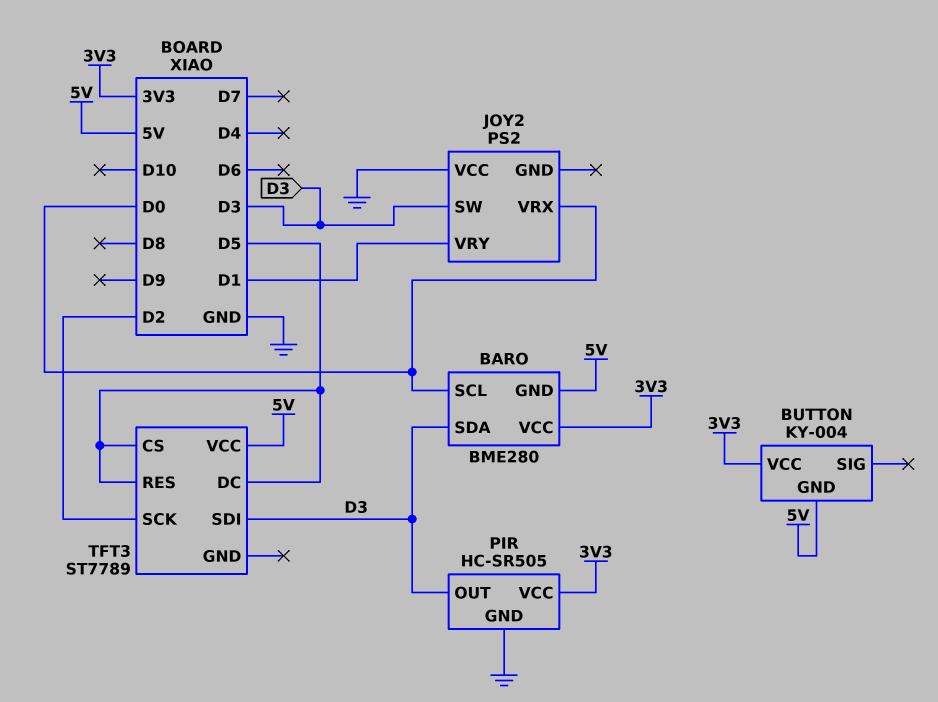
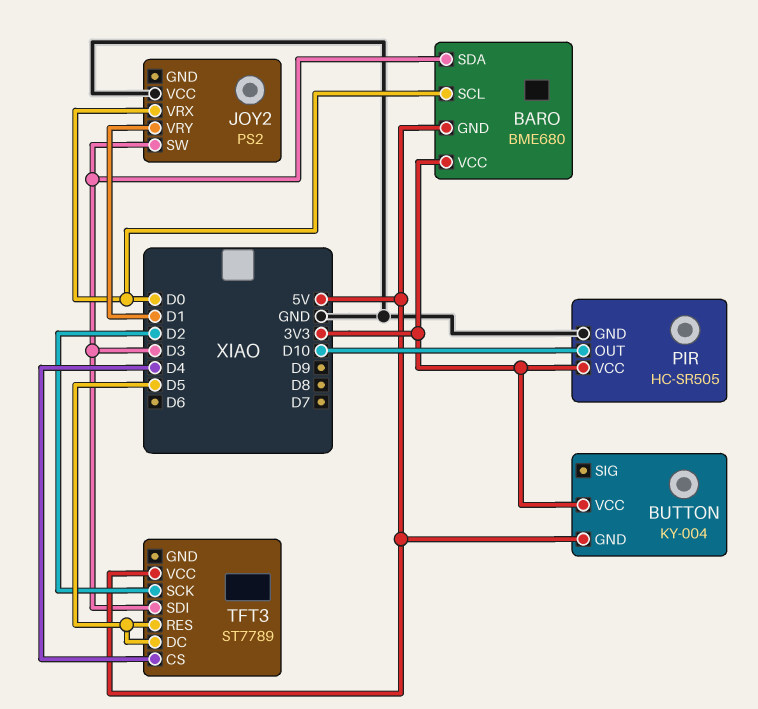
BARO: BME280 -> BME680
PIR pin OUT: D3 -> D10
TFT3 pin CS: D5 -> D4

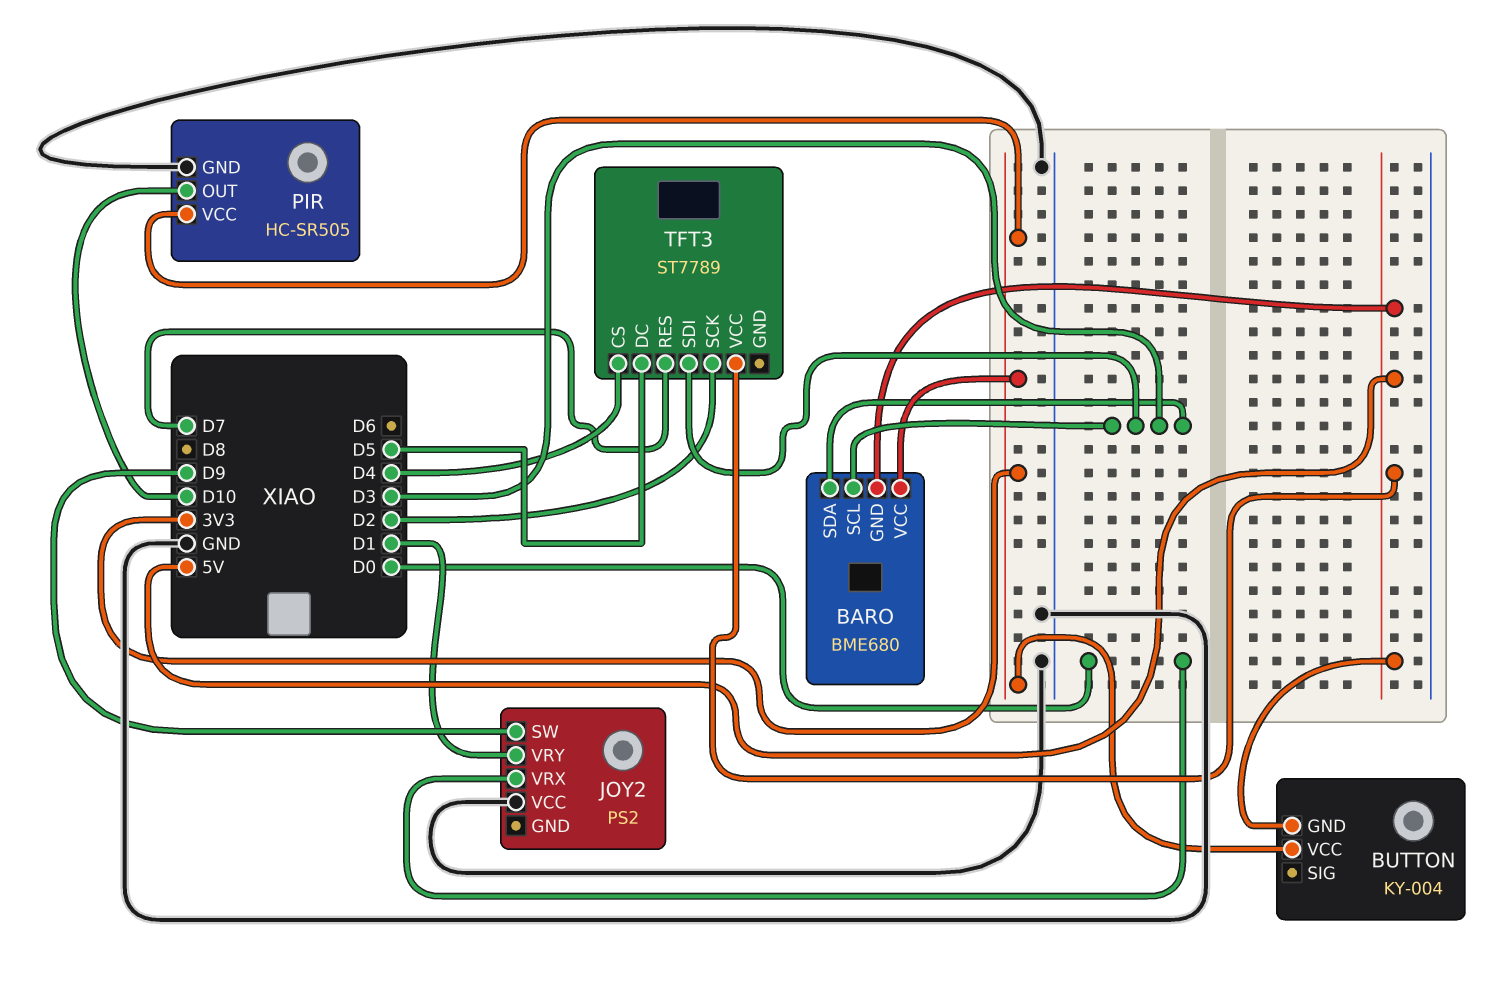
BARO pin SCL: D0 -> D3
JOY2 pin SW: D3 -> D9
TFT3 pin RES: D5 -> D7

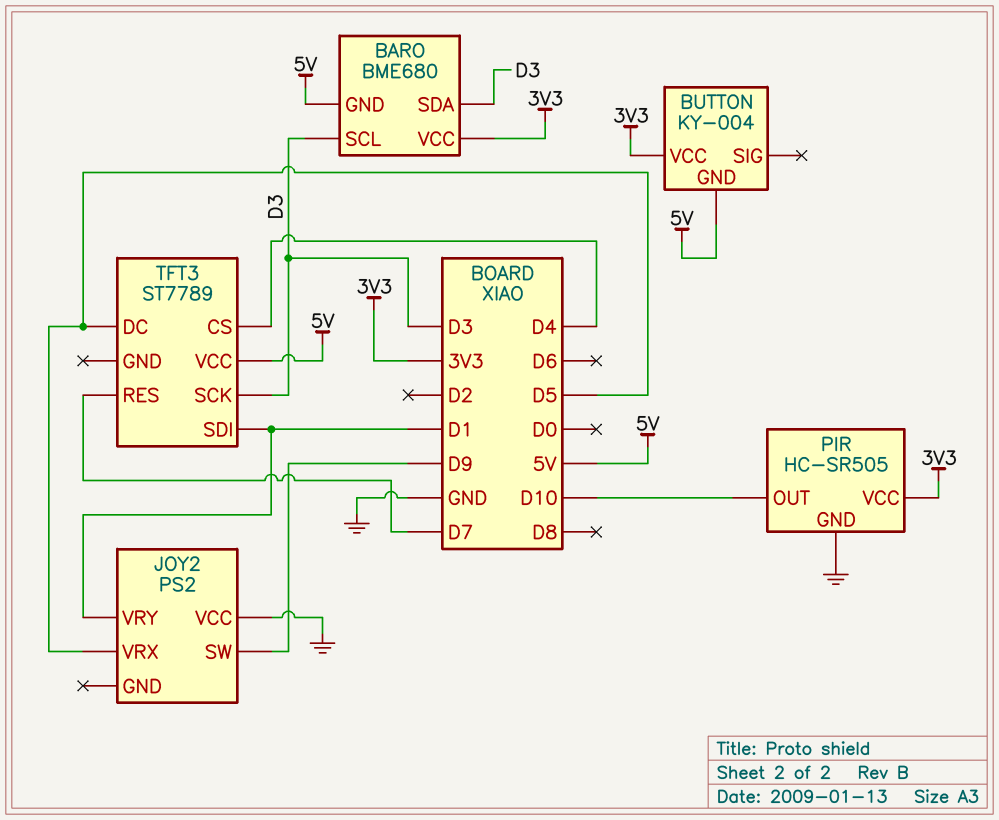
JOY2 pin VRX: D0 -> D5
TFT3 pin SCK: D2 -> D3
TFT3 pin SDI: D3 -> D1

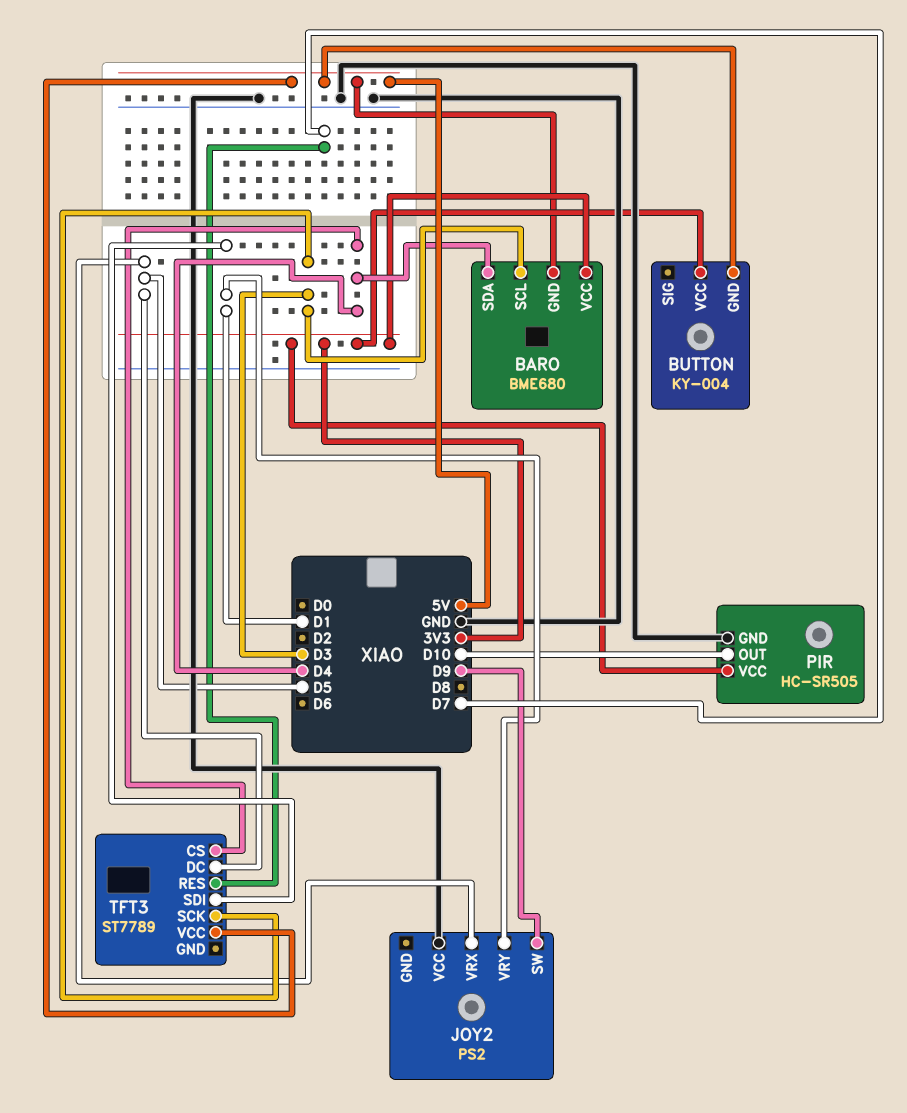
BARO pin SDA: D3 -> D4

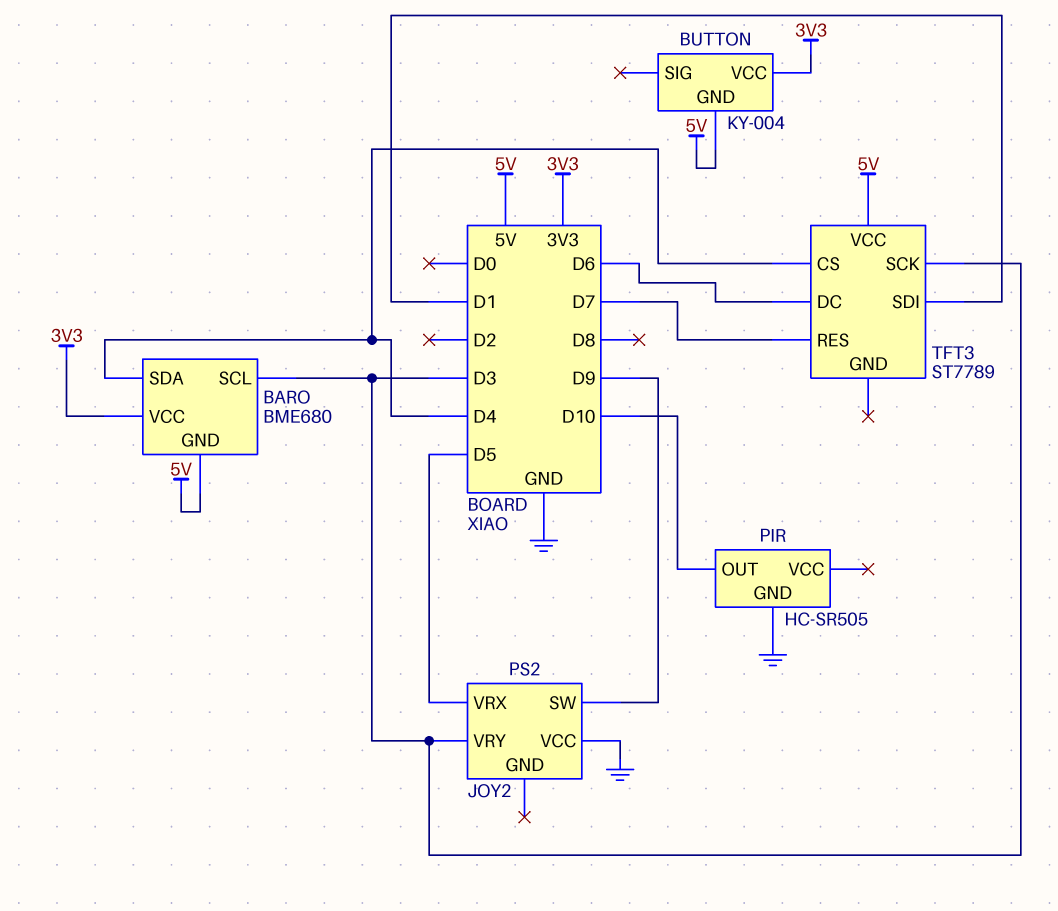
JOY2 pin VRY: D1 -> D3
PIR pin VCC: 3V3 -> none
TFT3 pin DC: D5 -> D6

